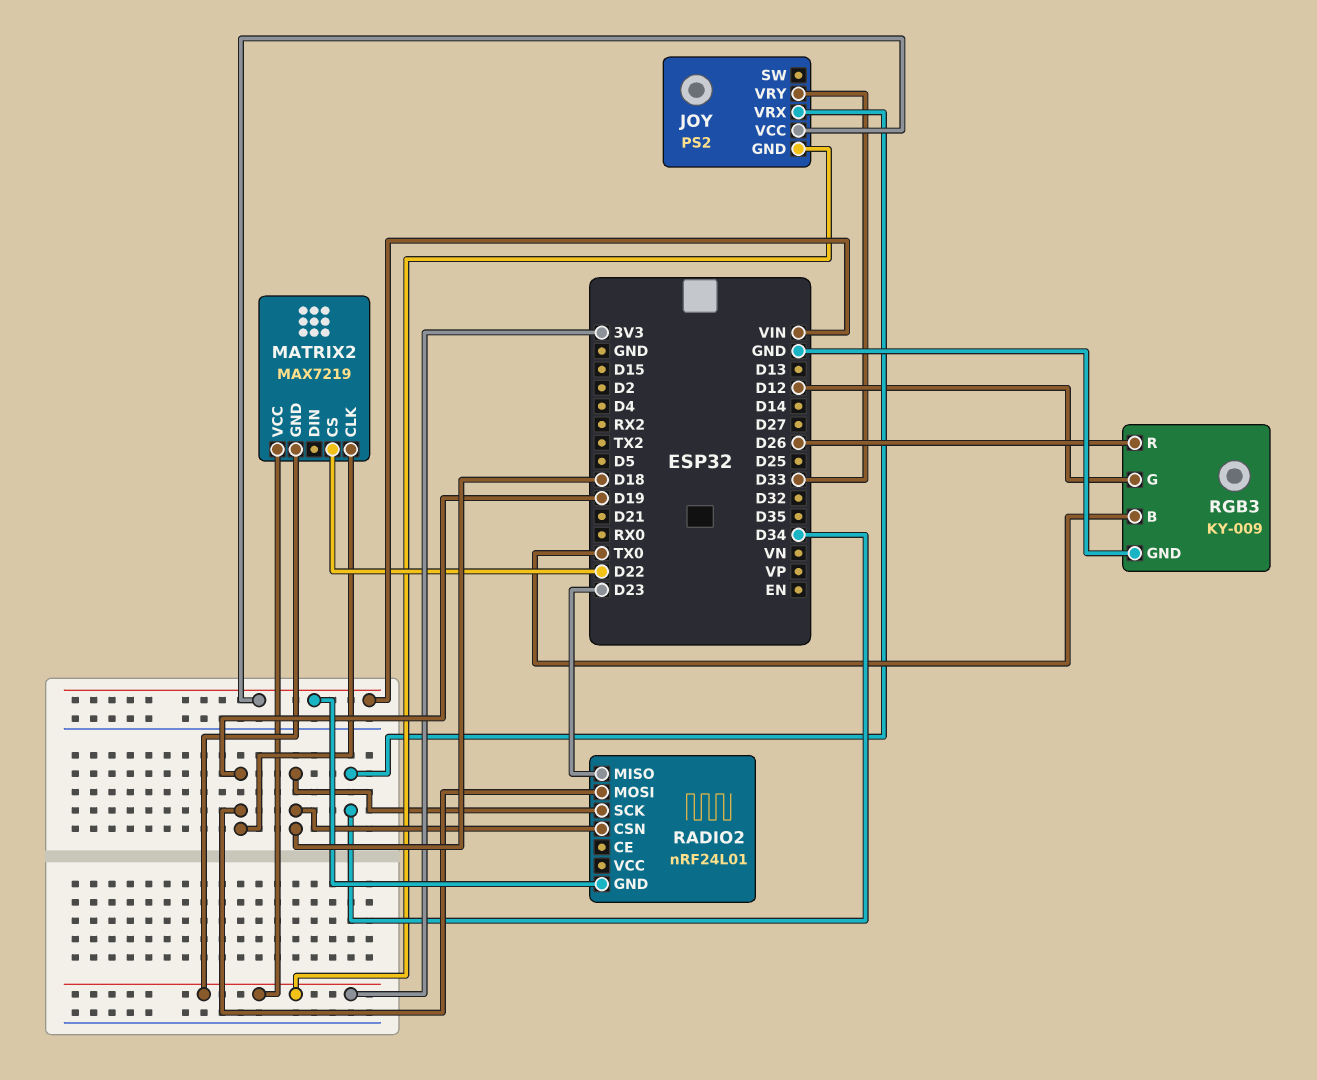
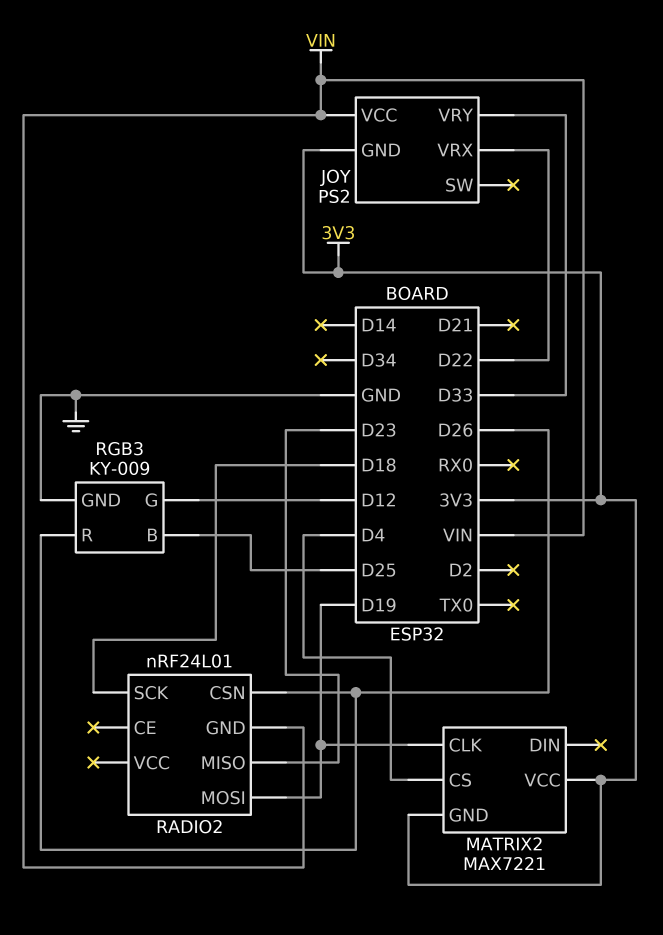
JOY pin VRX: D34 -> D22
MATRIX2: MAX7219 -> MAX7221
MATRIX2 pin CS: D22 -> D4
RADIO2 pin CSN: D18 -> D26
RGB3 pin B: TX0 -> D25

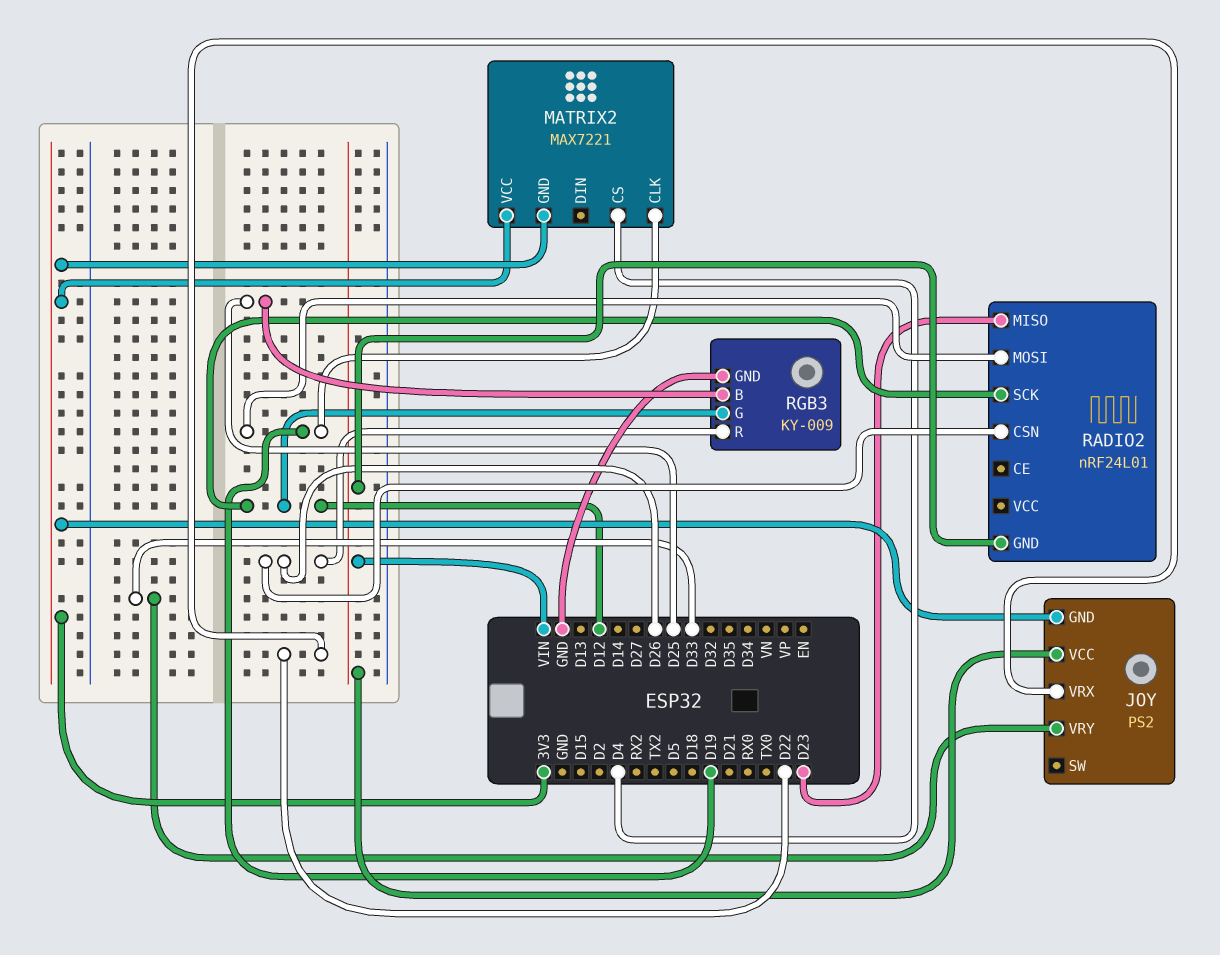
RADIO2 pin SCK: D18 -> D12

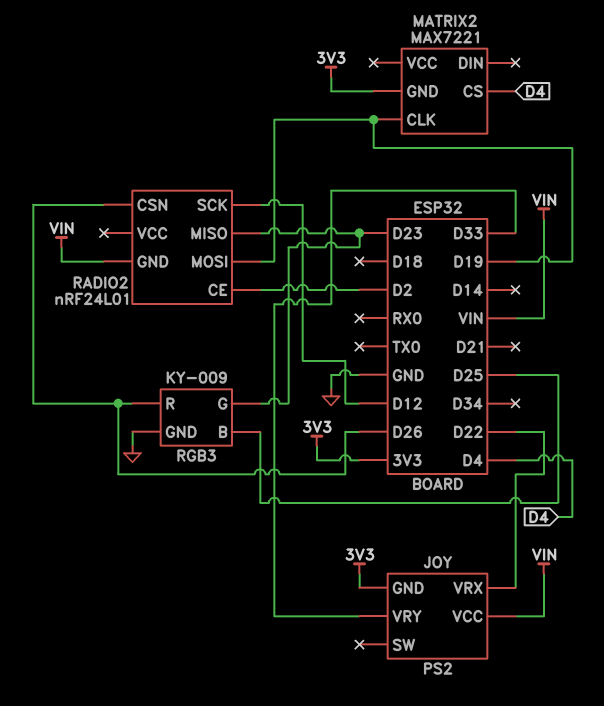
MATRIX2 pin VCC: 3V3 -> none
RADIO2 pin CE: none -> D2
RGB3 pin G: D12 -> D23

